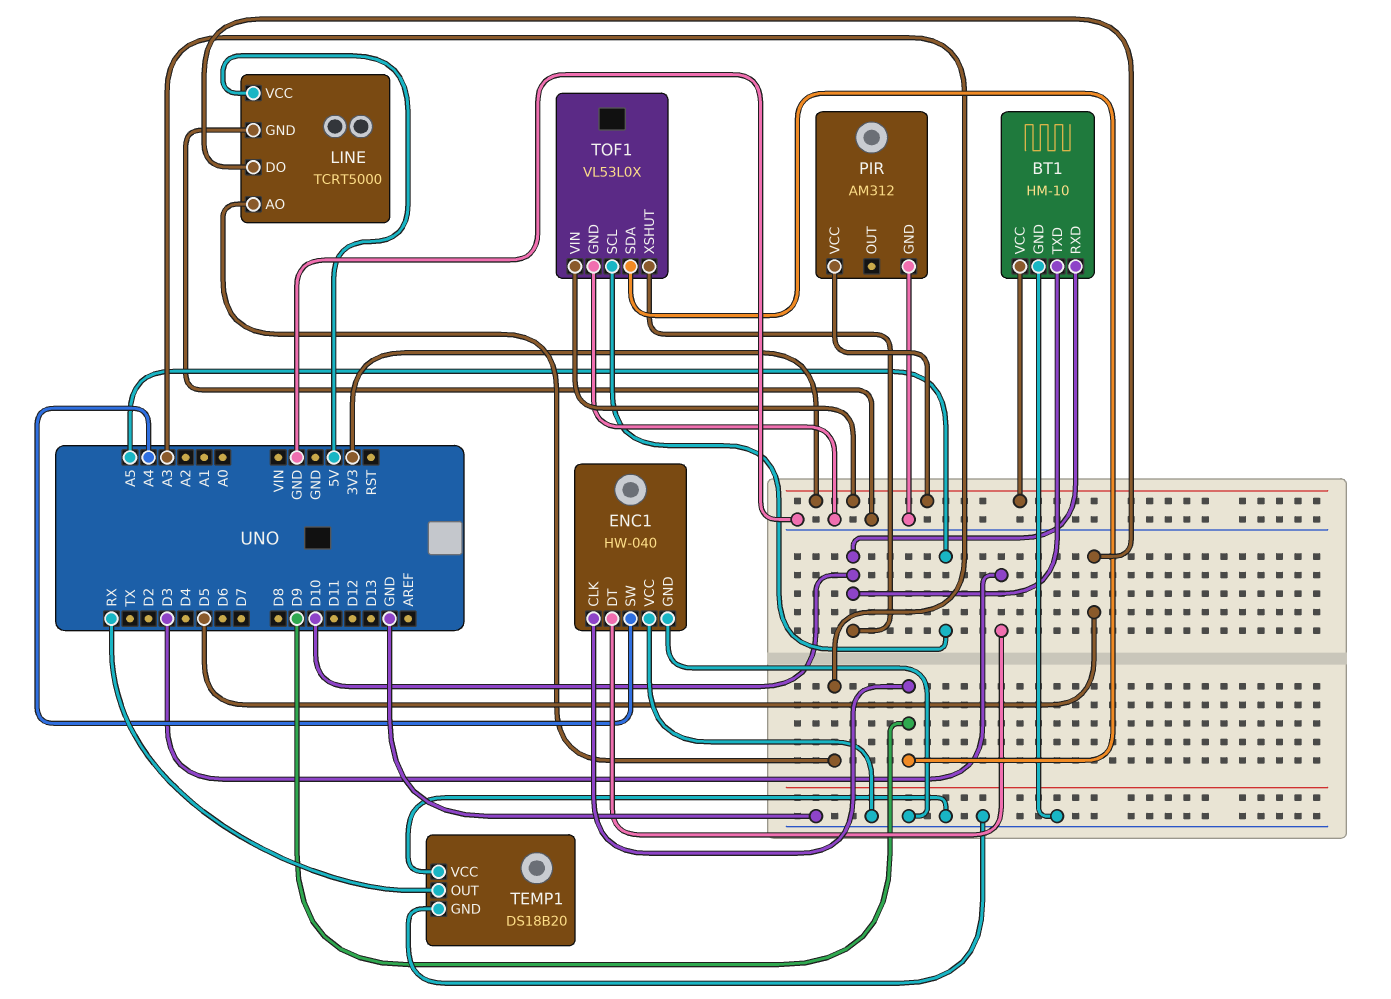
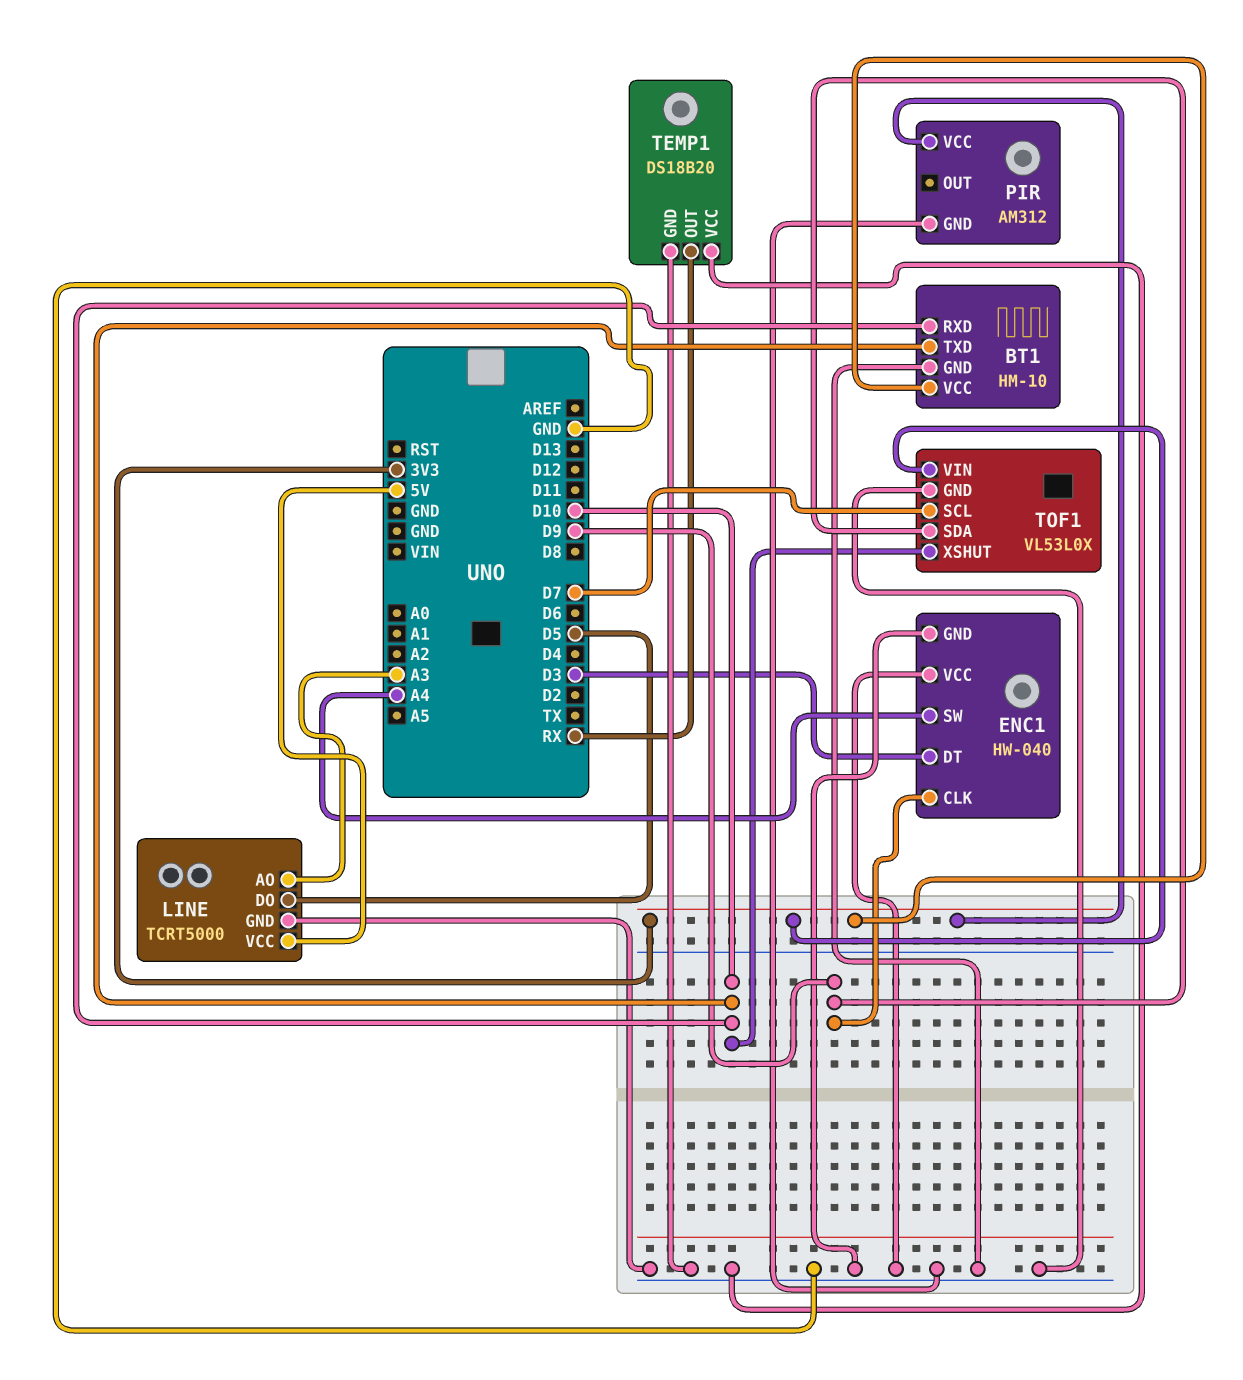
TOF1 pin SCL: A5 -> D7

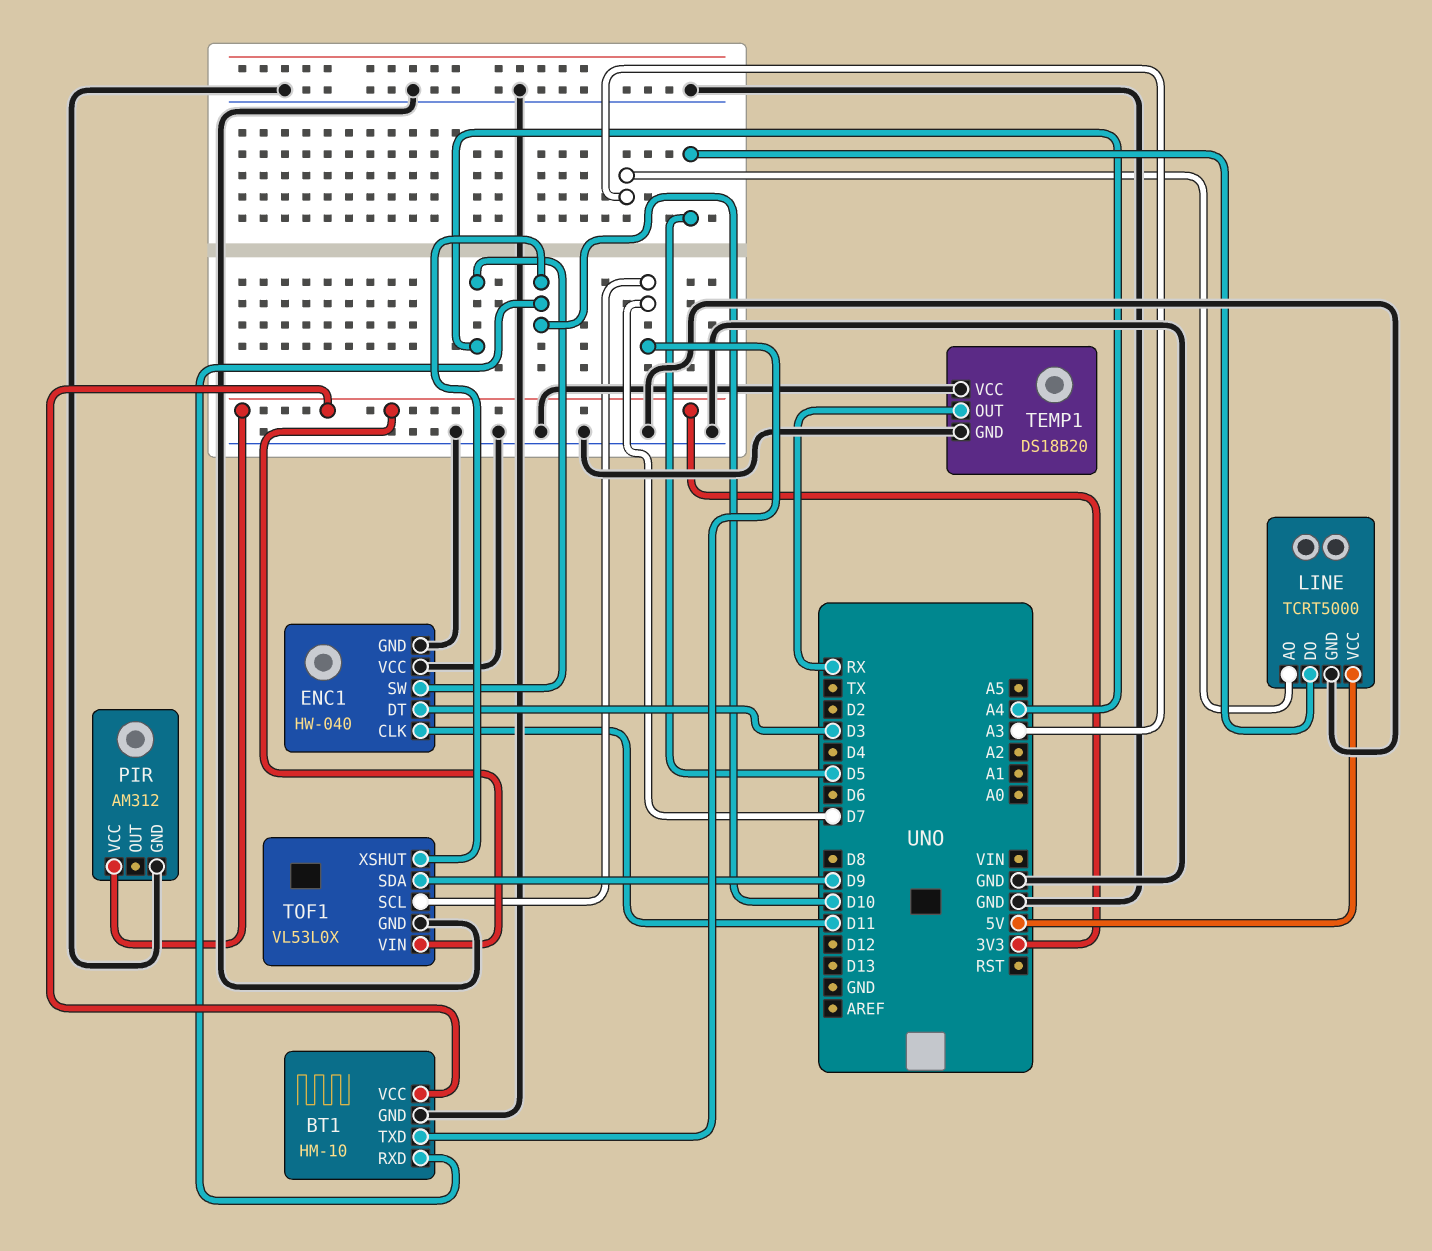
BT1 pin TXD: D10 -> D7
ENC1 pin CLK: D9 -> D11

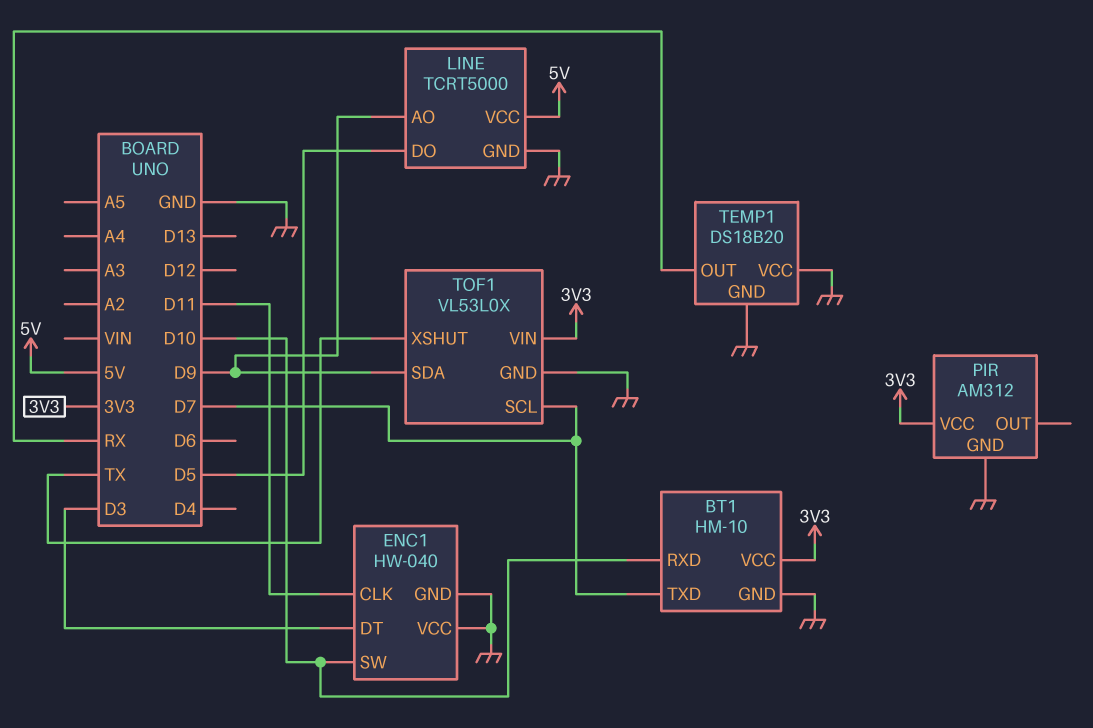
ENC1 pin SW: A4 -> D10
LINE pin AO: A3 -> D9
TOF1 pin XSHUT: D10 -> TX

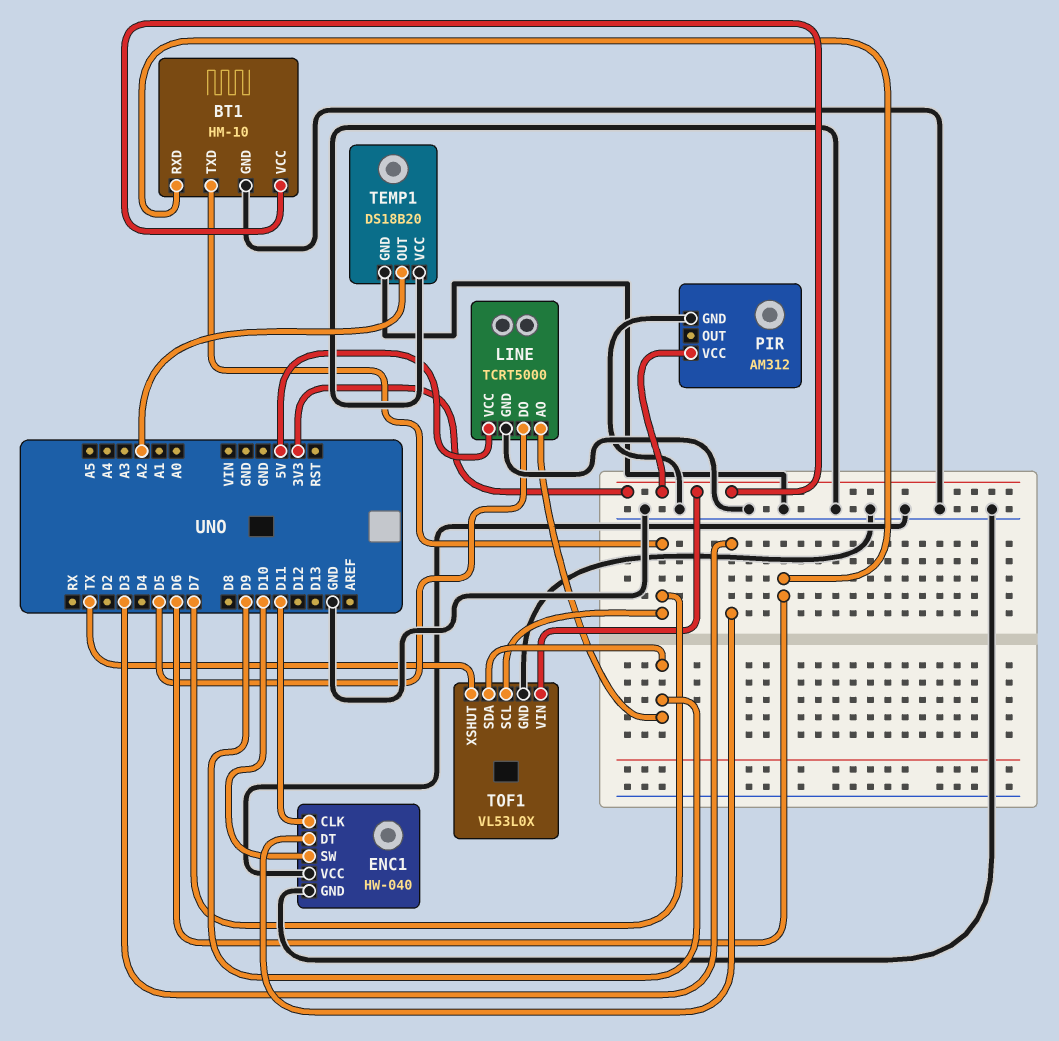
BT1 pin RXD: D10 -> D6
TEMP1 pin OUT: RX -> A2

